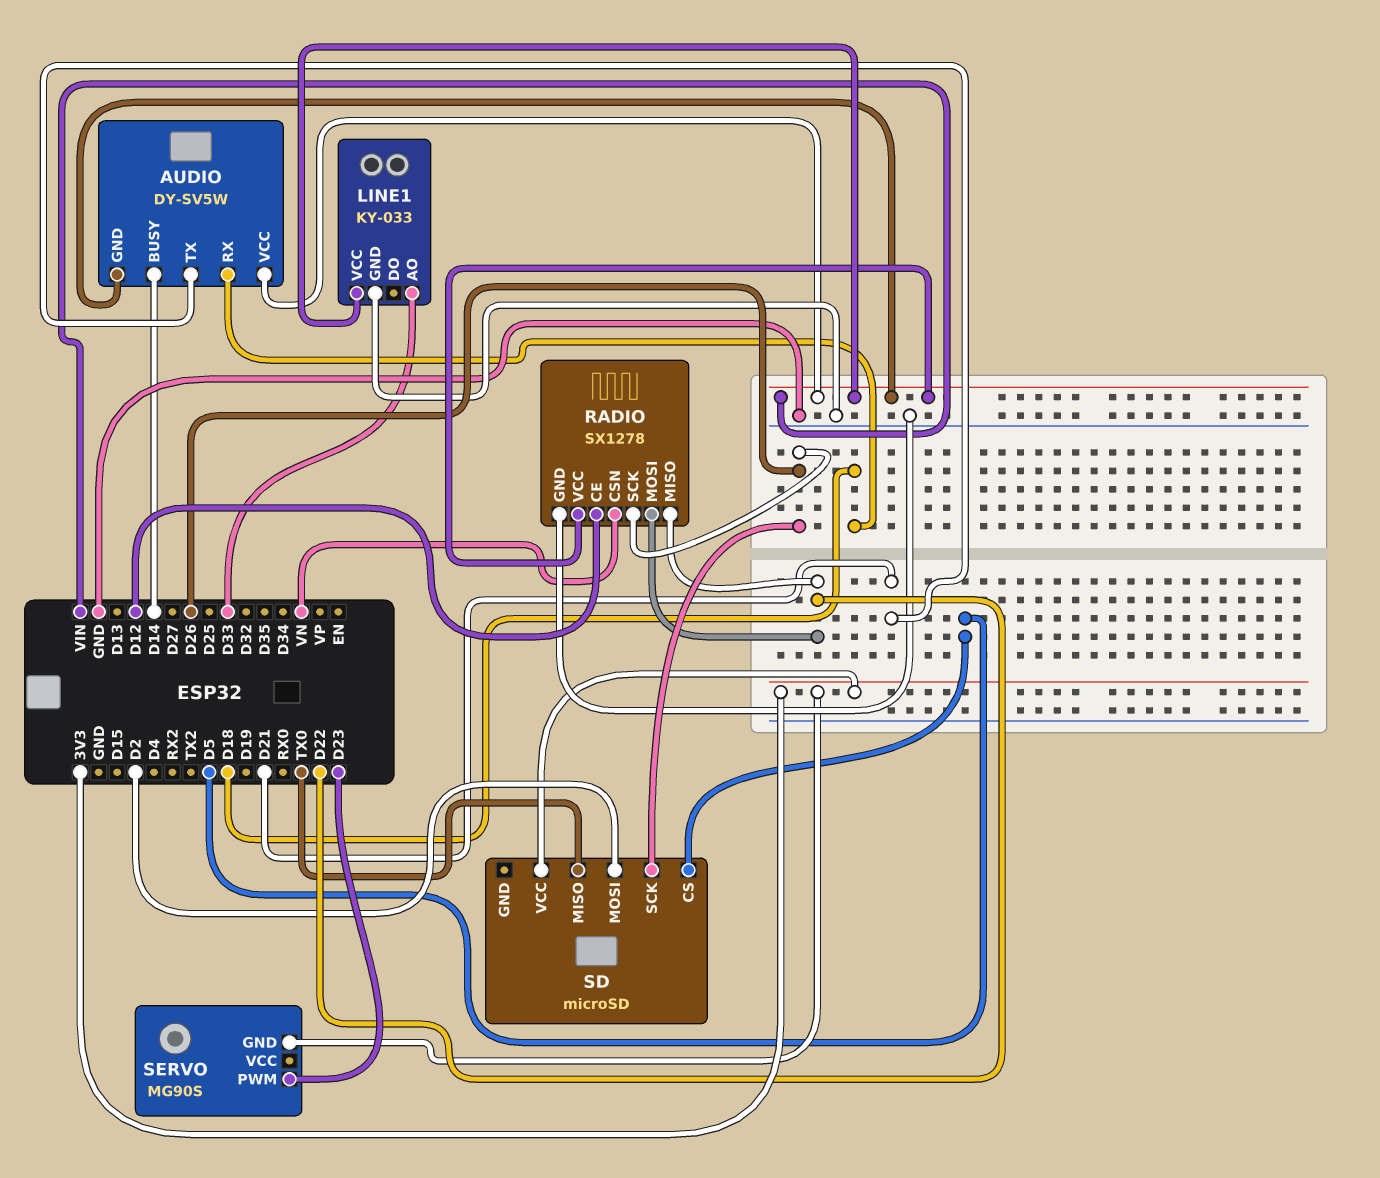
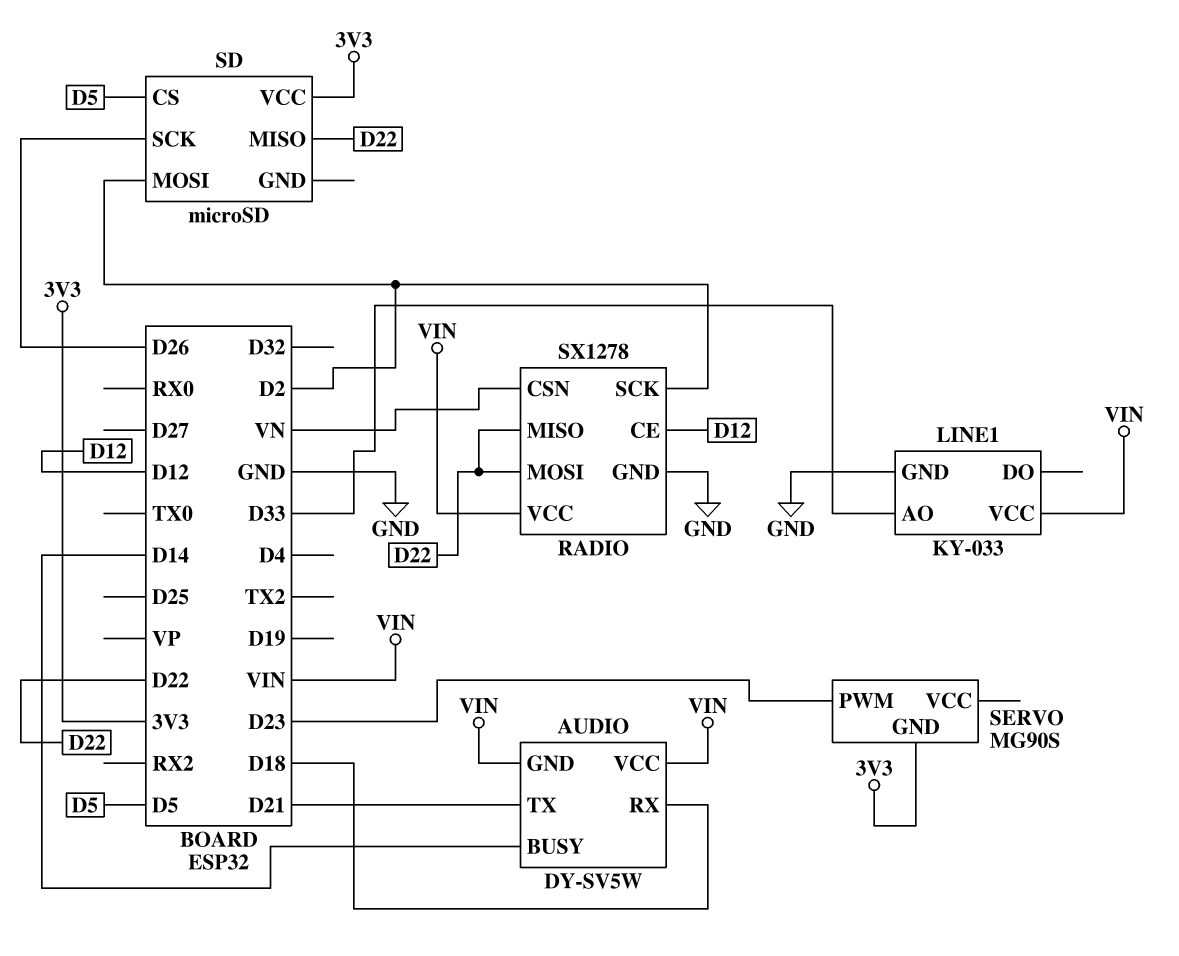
RADIO pin SCK: D26 -> D2
SD pin MISO: TX0 -> D22

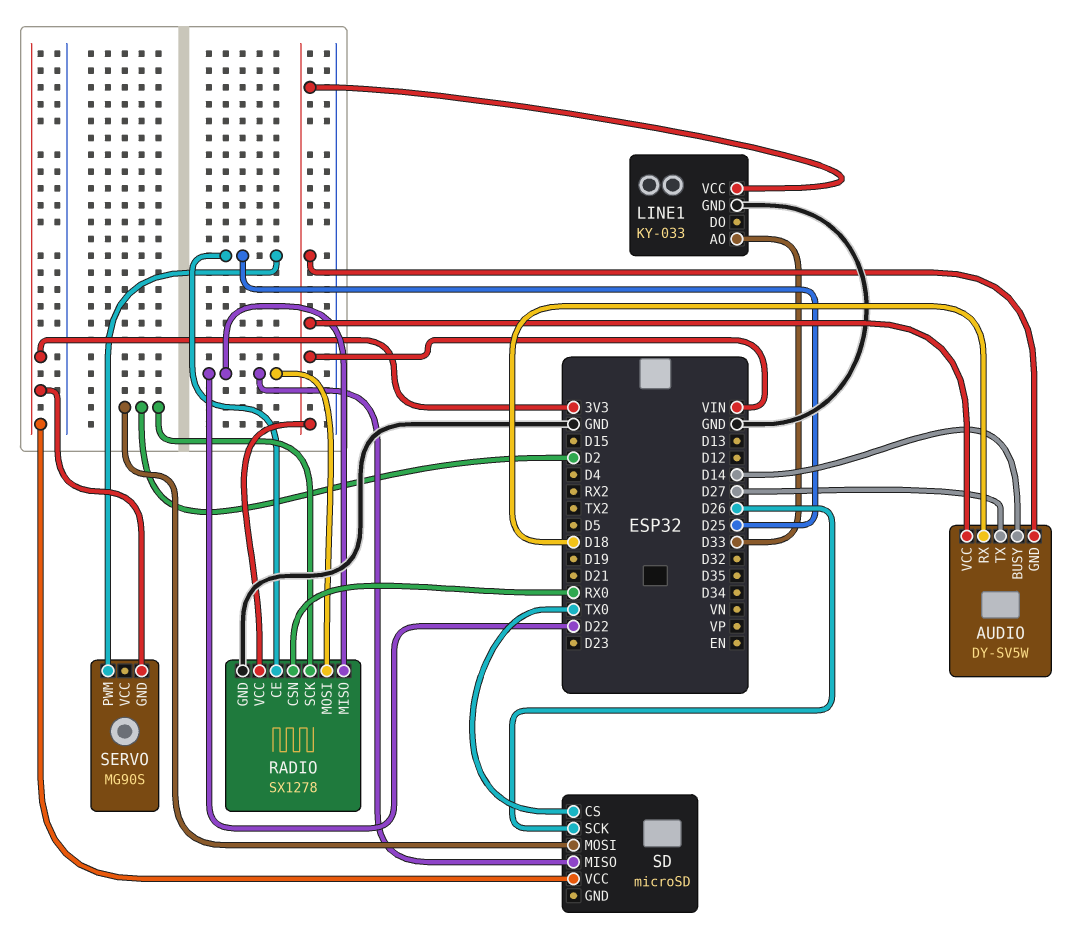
AUDIO pin TX: D21 -> D27
RADIO pin CE: D12 -> D25
RADIO pin CSN: VN -> RX0
SD pin CS: D5 -> TX0
SERVO pin PWM: D23 -> D25

